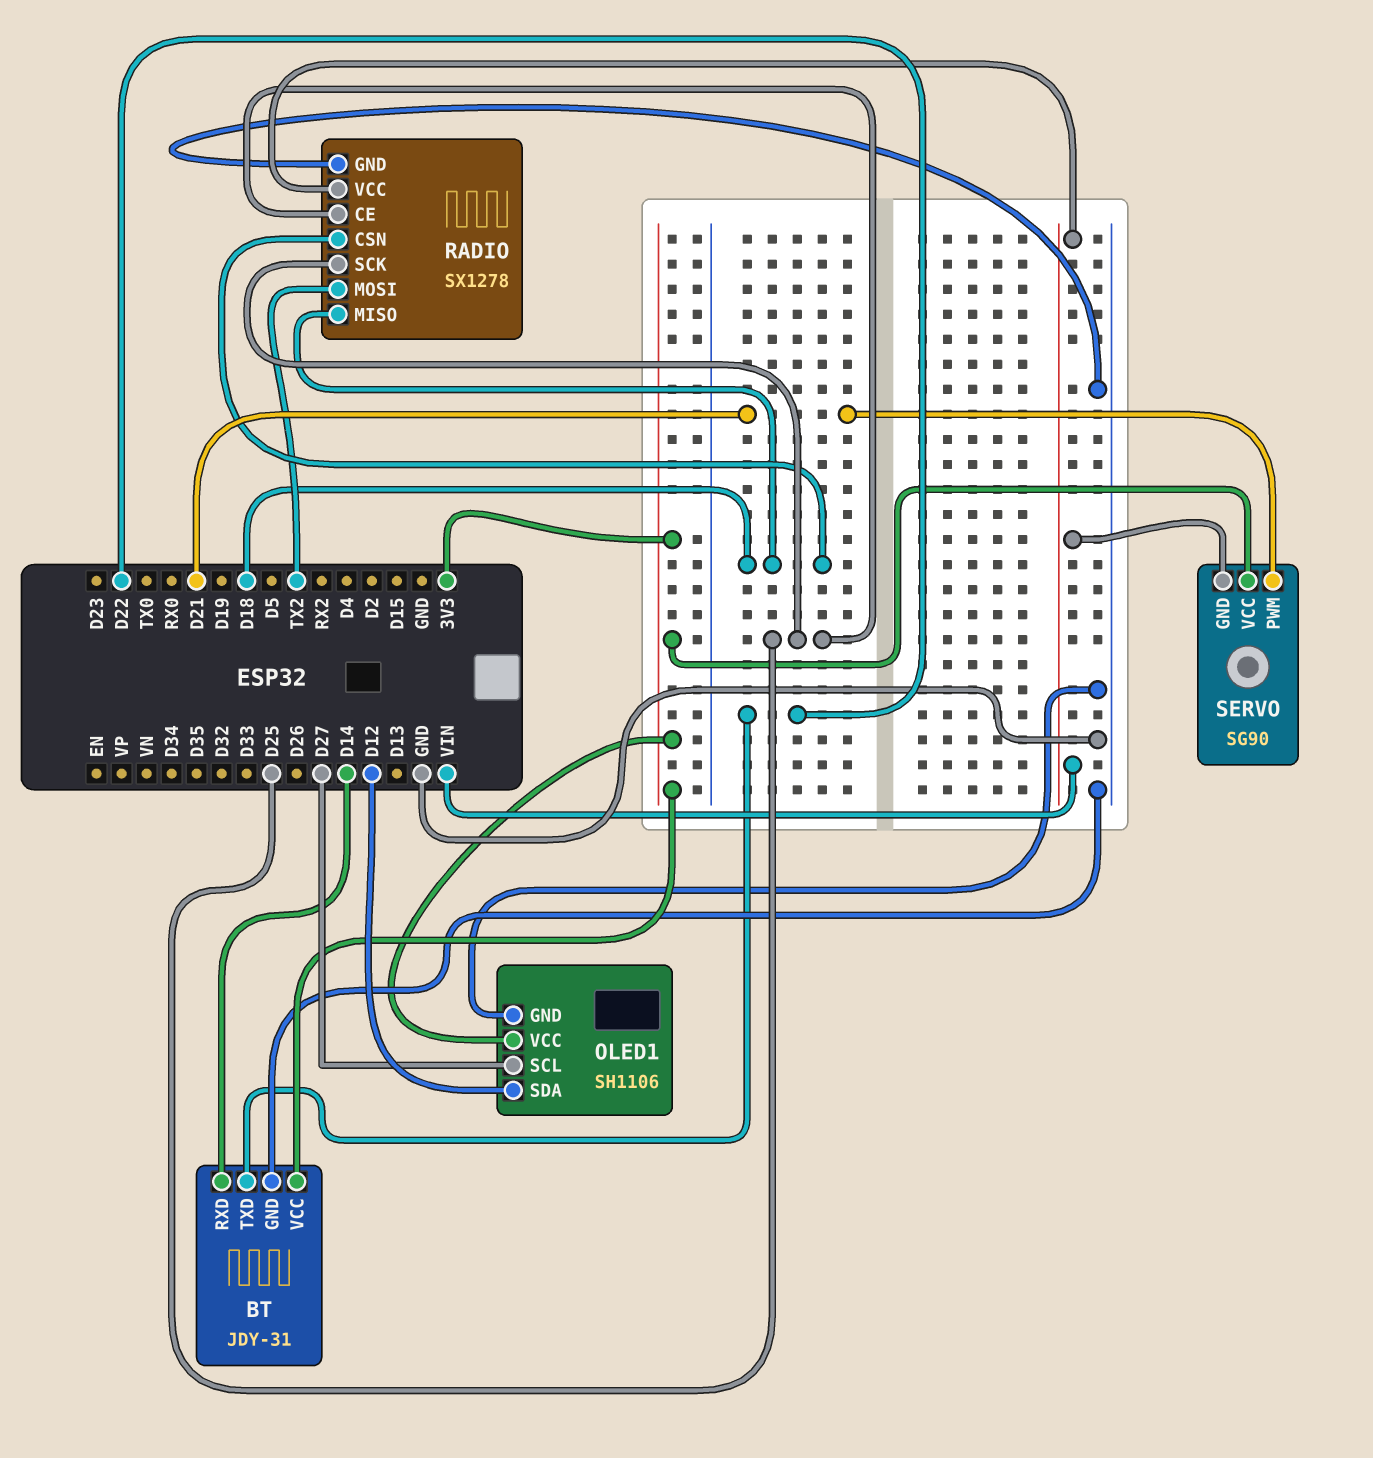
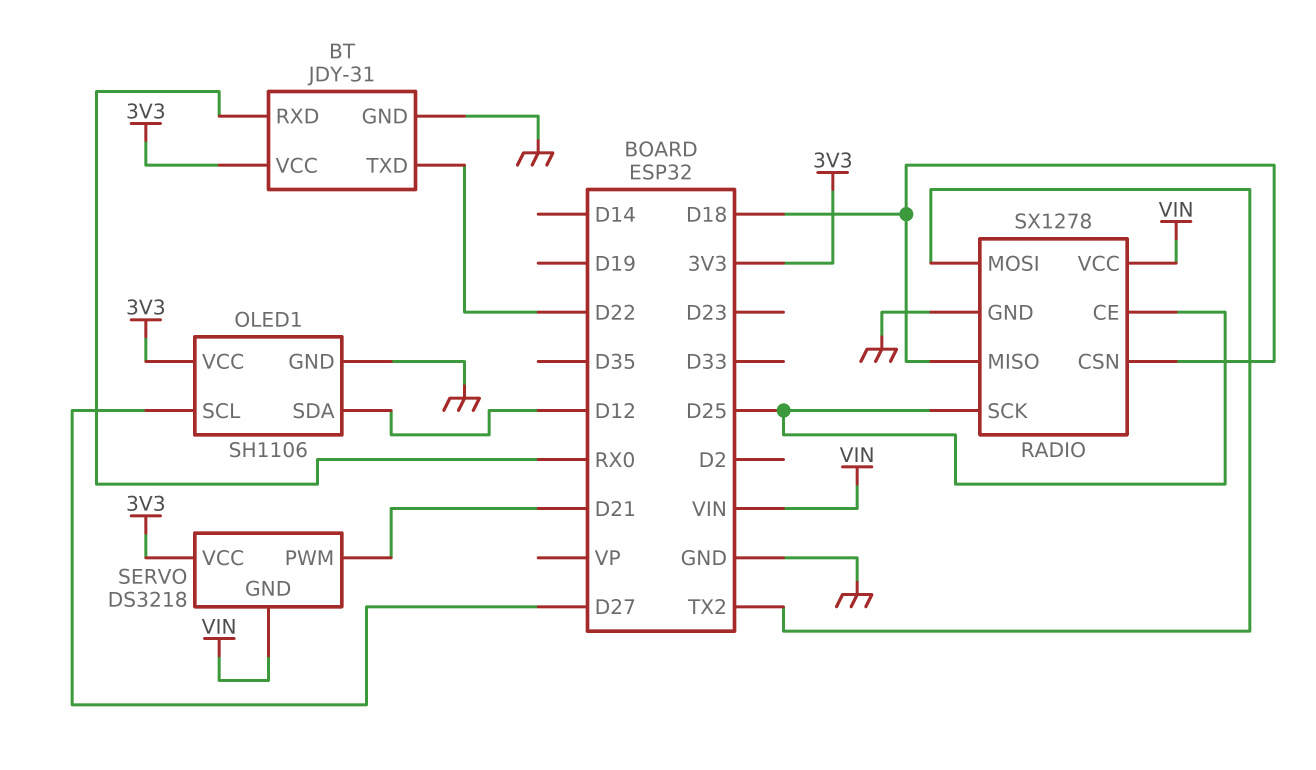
BT pin RXD: D14 -> RX0
SERVO: SG90 -> DS3218

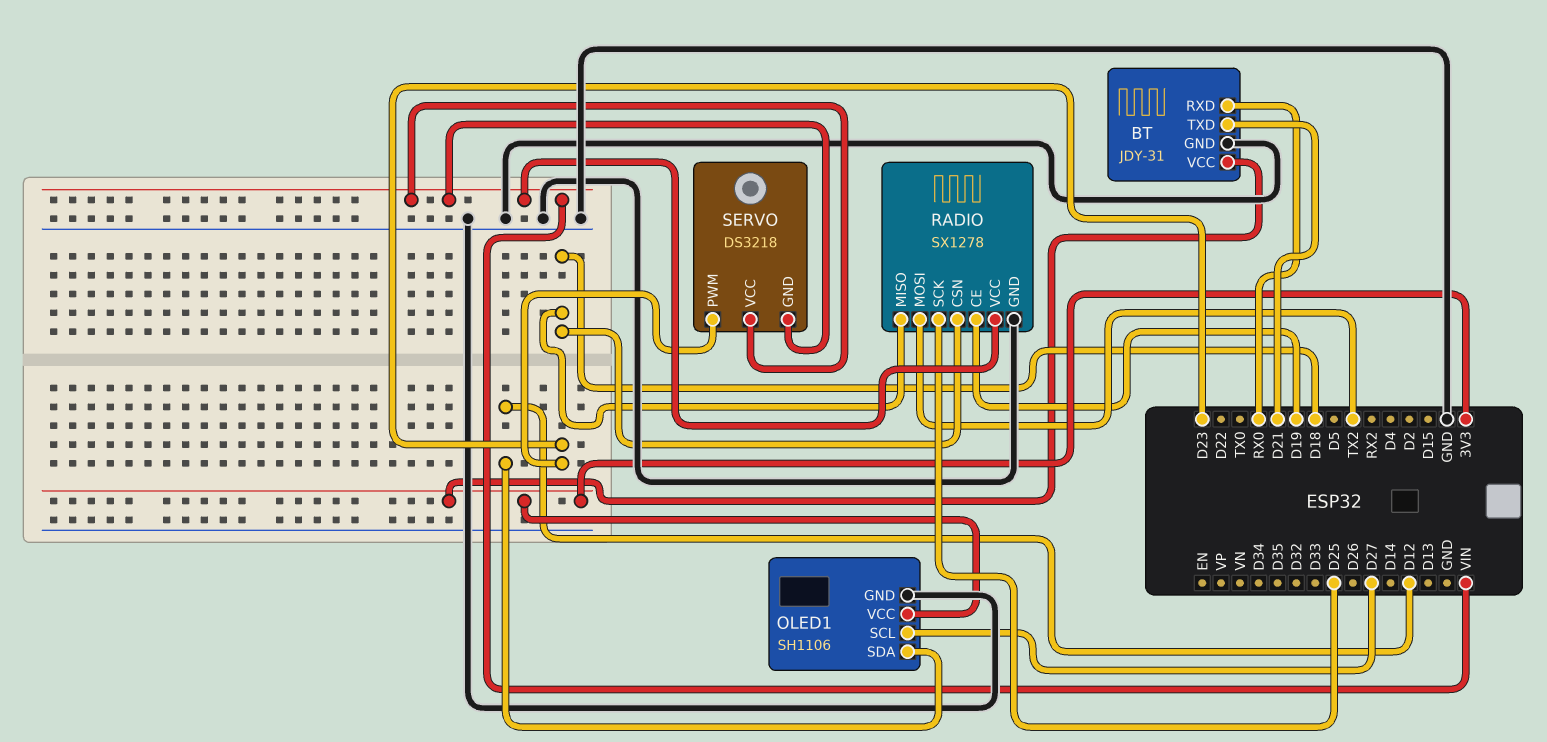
BT pin TXD: D22 -> D21
RADIO pin CE: D25 -> D19
SERVO pin PWM: D21 -> D23
SERVO pin VCC: 3V3 -> VIN

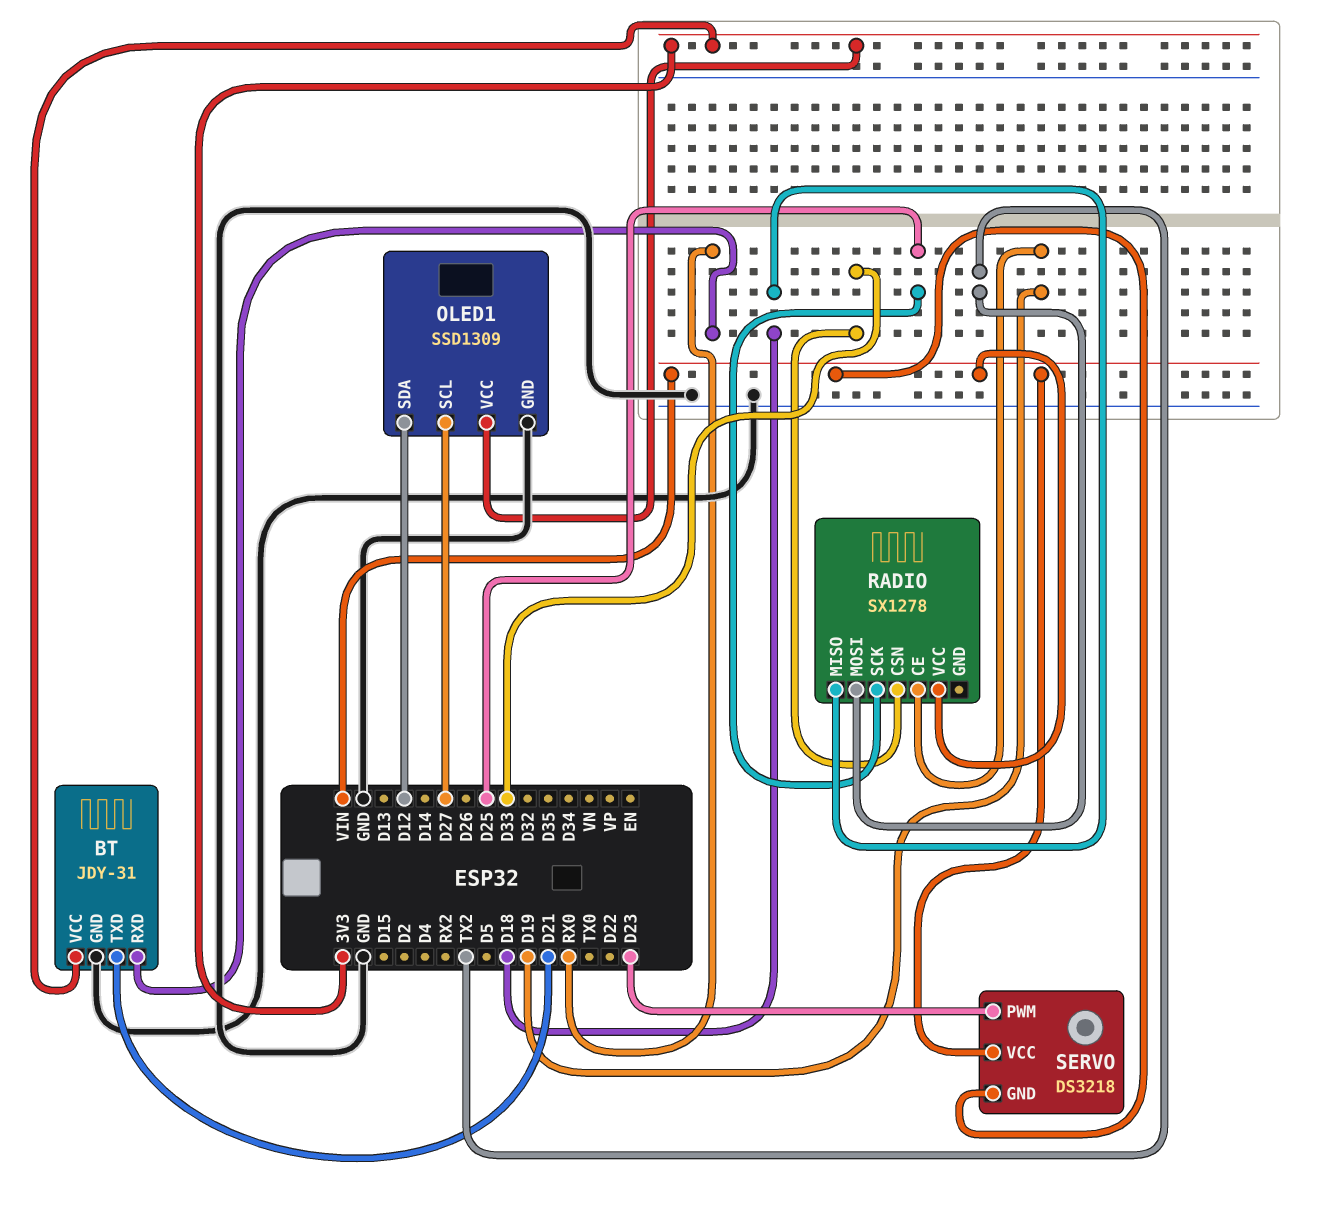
OLED1: SH1106 -> SSD1309
RADIO pin CSN: D18 -> D33
RADIO pin GND: GND -> none

